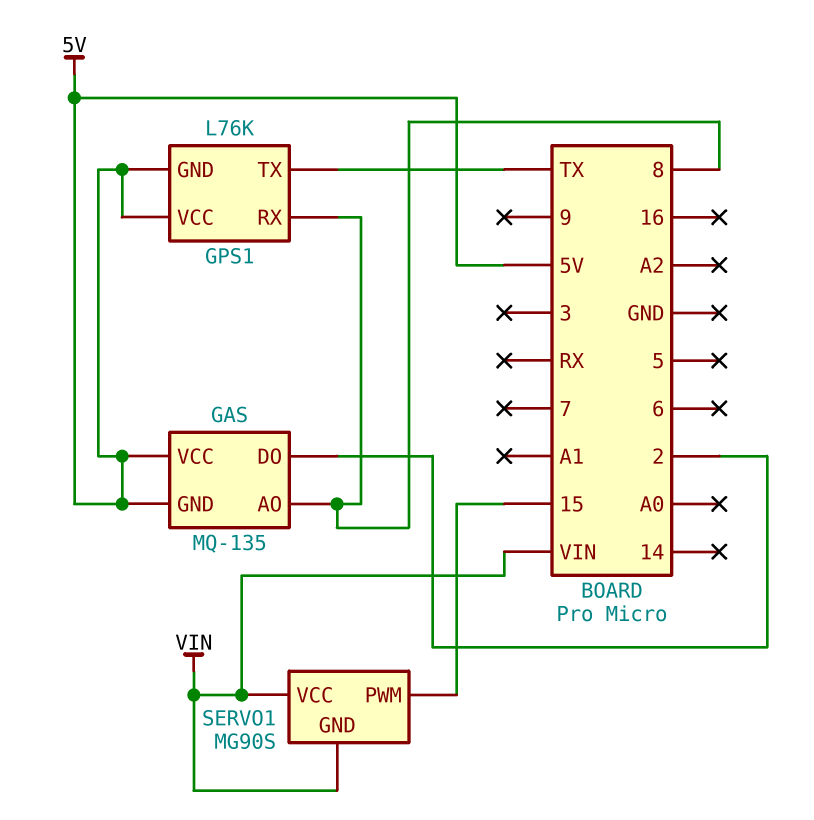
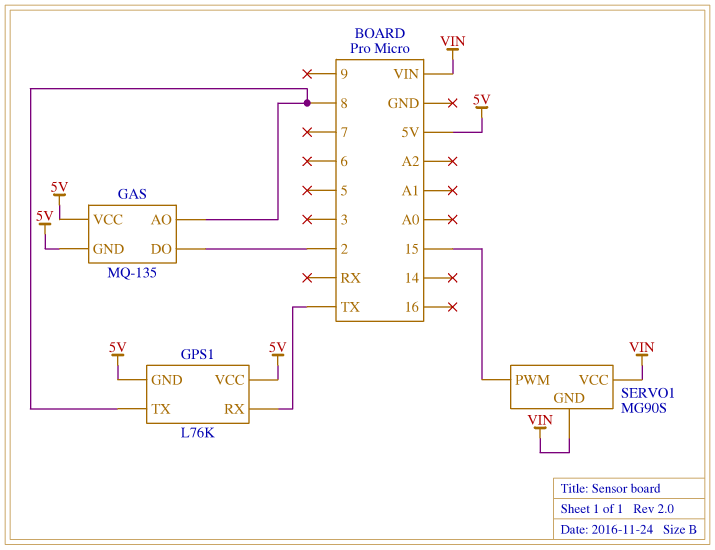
GPS1 pin RX: 8 -> TX
GPS1 pin TX: TX -> 8

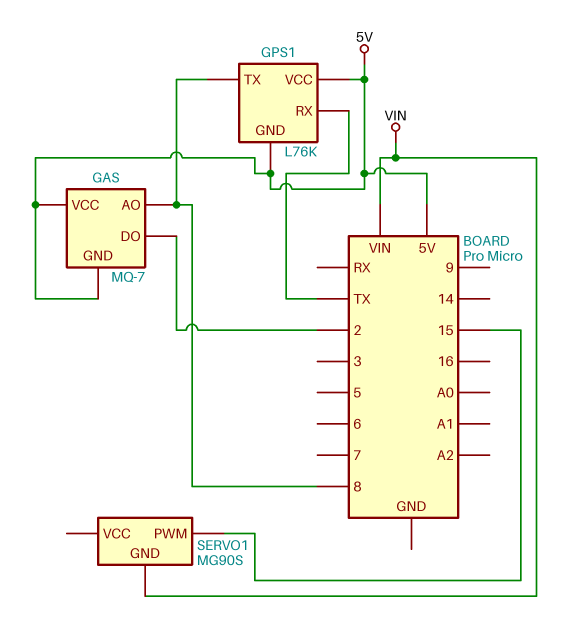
GAS: MQ-135 -> MQ-7
SERVO1 pin VCC: VIN -> none

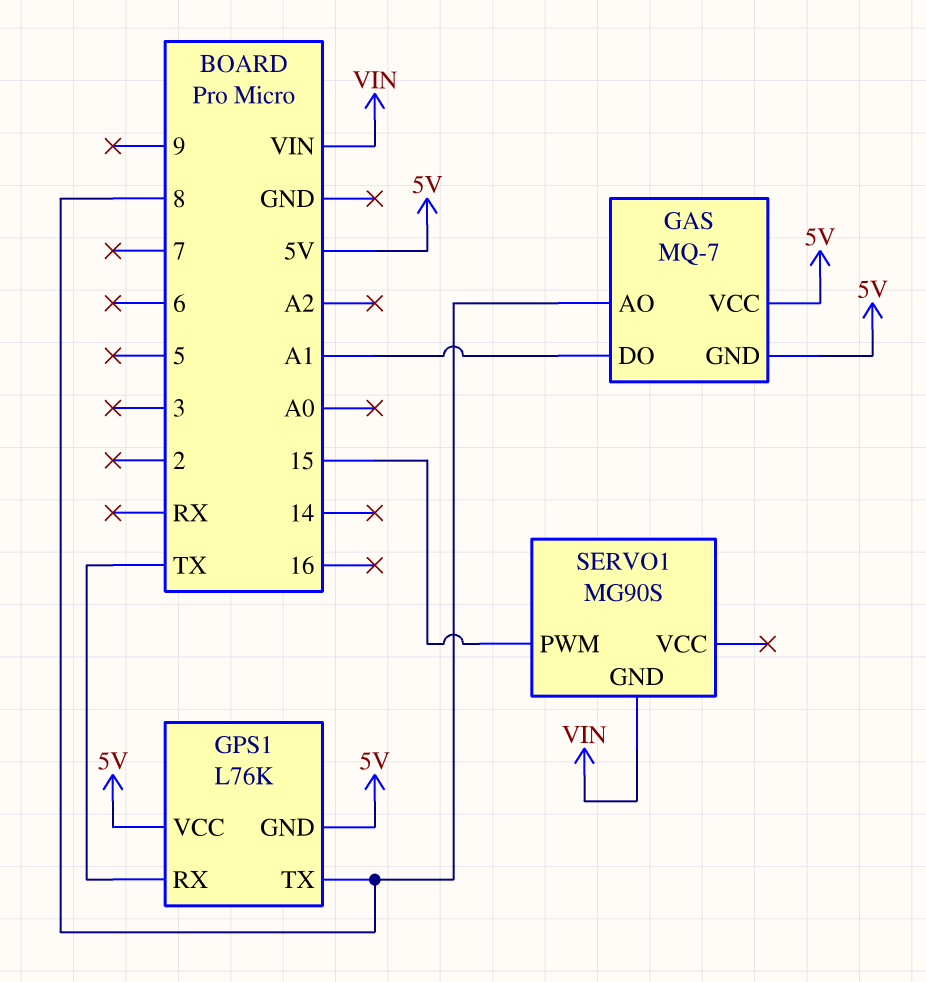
GAS pin DO: 2 -> A1

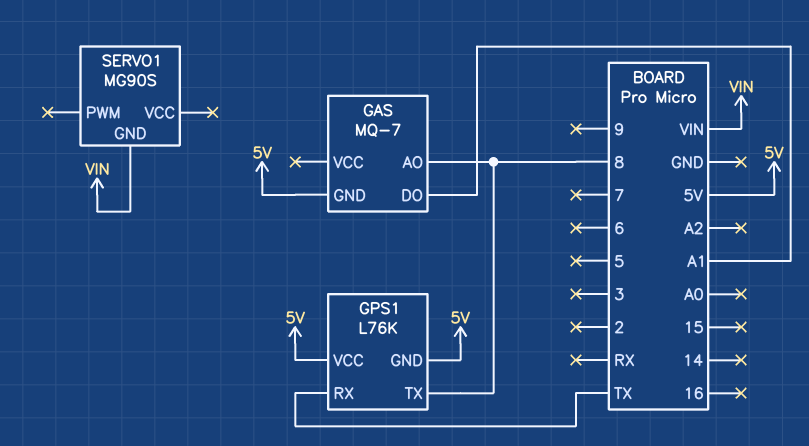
GAS pin VCC: 5V -> none
SERVO1 pin PWM: 15 -> none

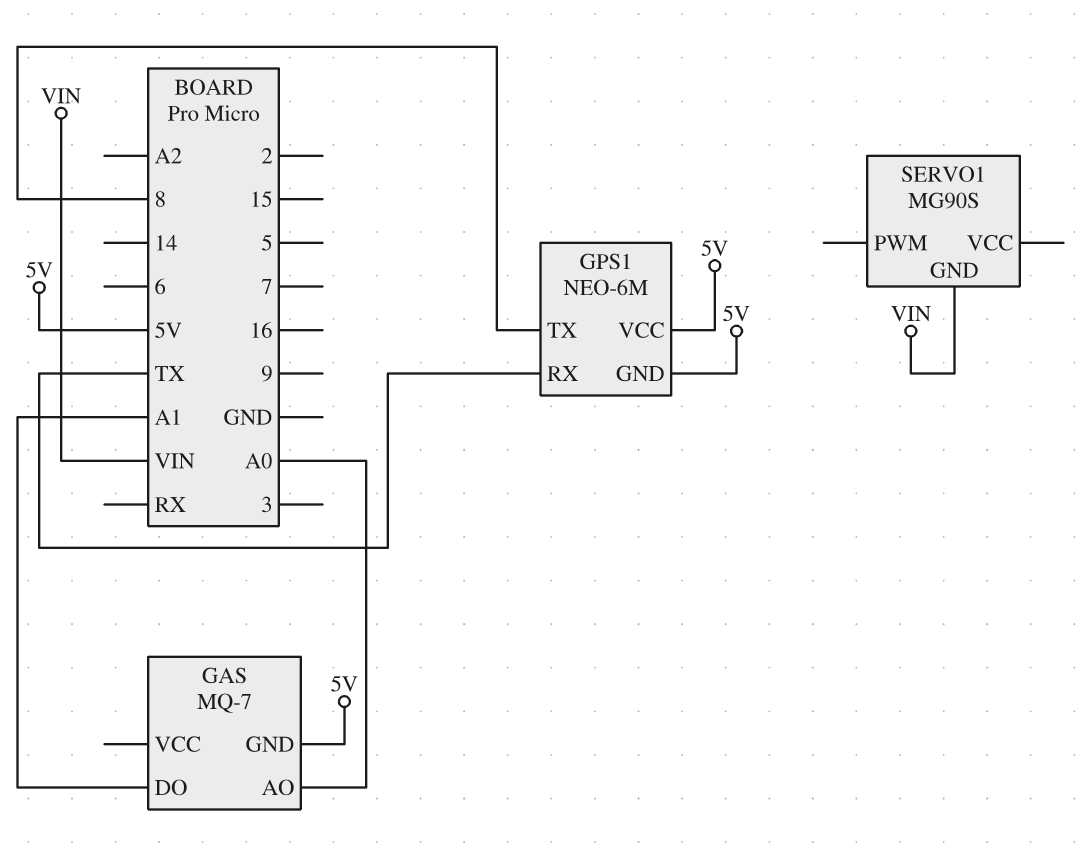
GAS pin AO: 8 -> A0
GPS1: L76K -> NEO-6M

